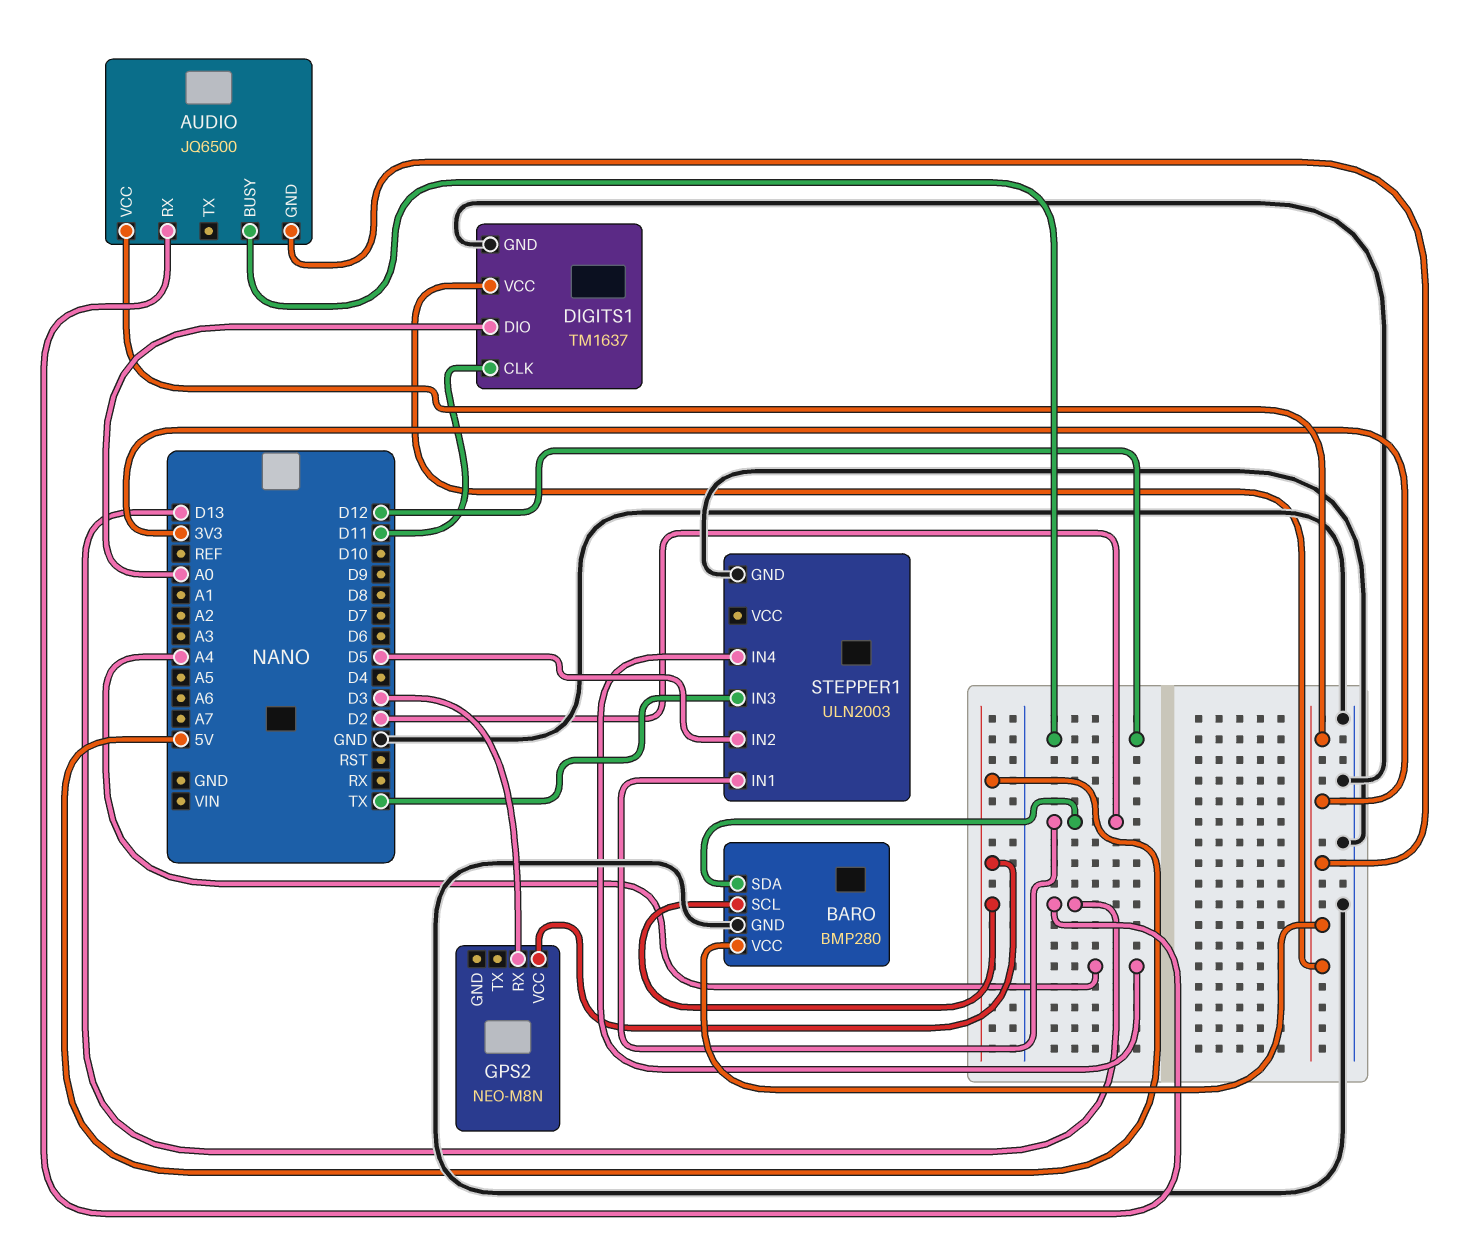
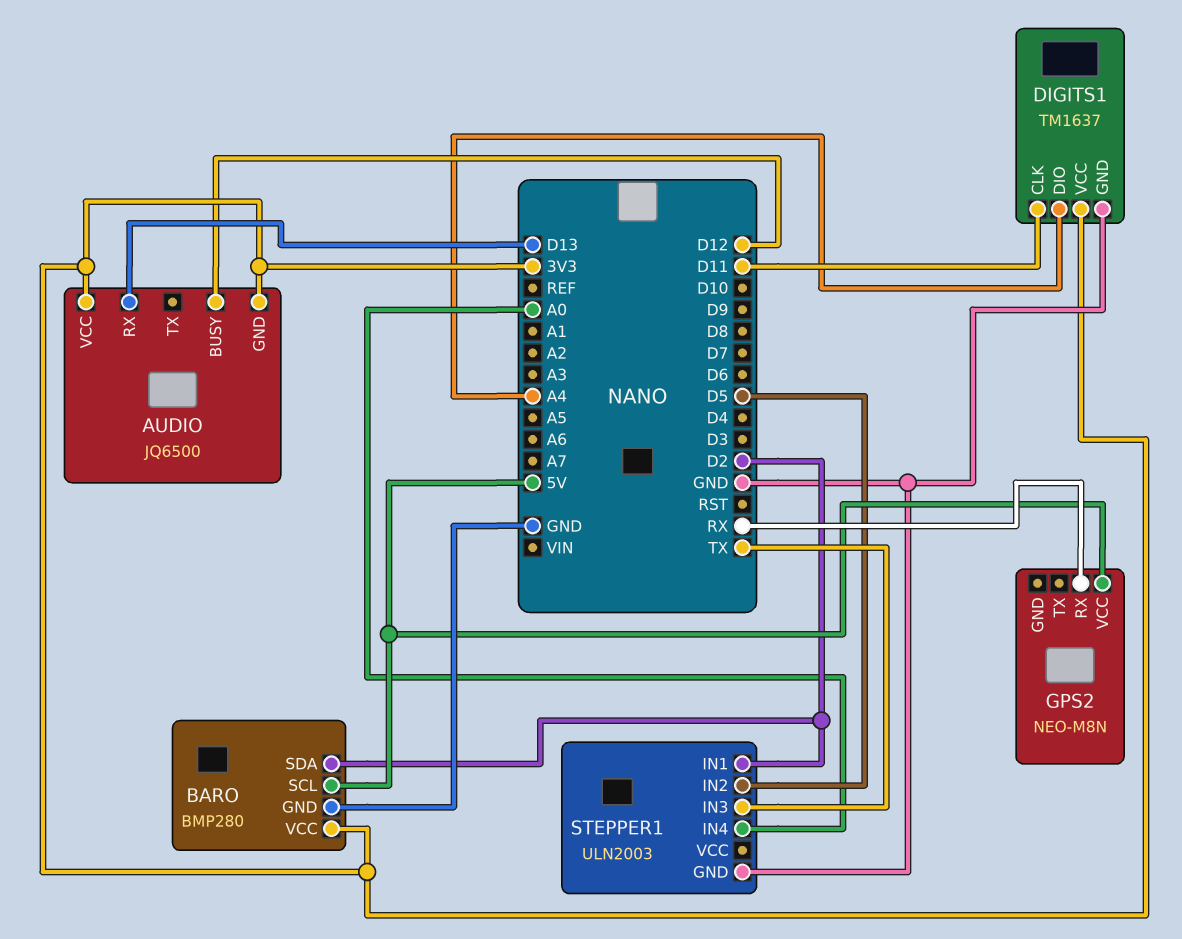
DIGITS1 pin DIO: A0 -> A4
GPS2 pin RX: D3 -> RX
STEPPER1 pin IN4: A4 -> A0

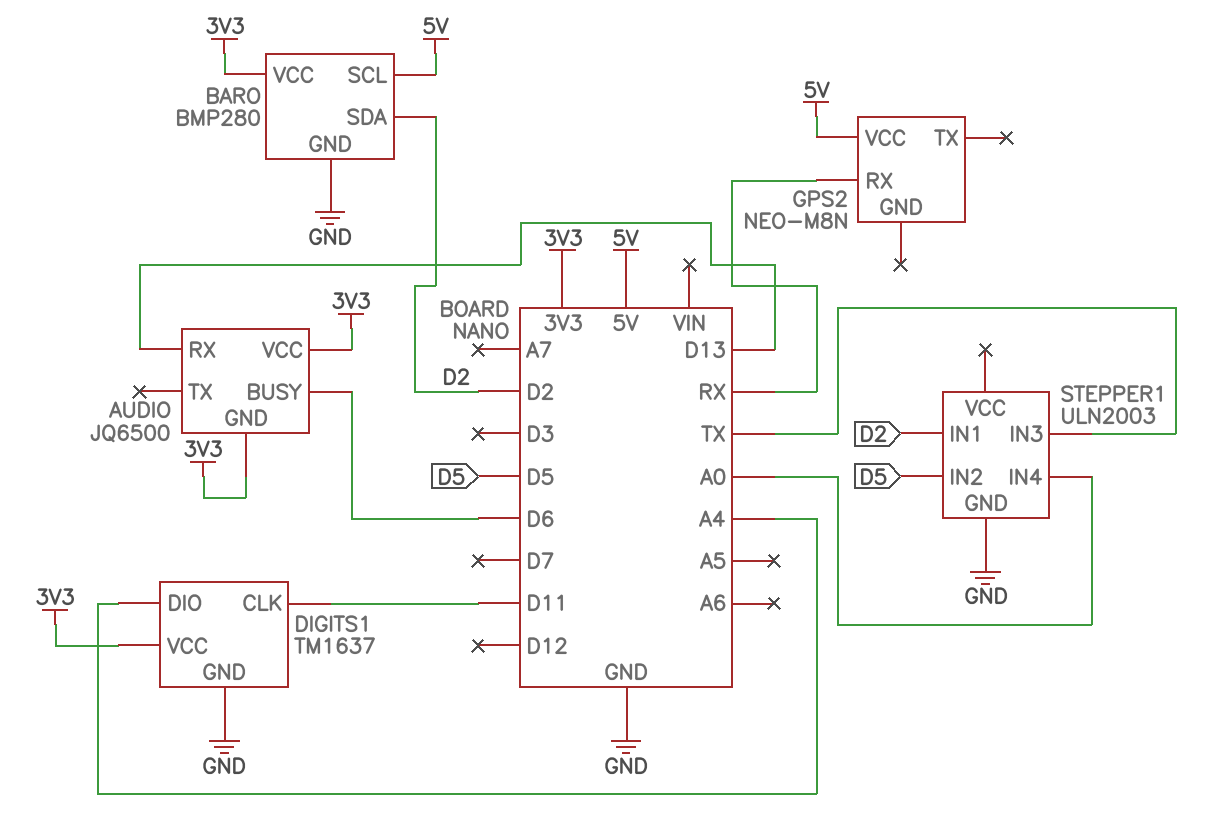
AUDIO pin BUSY: D12 -> D6

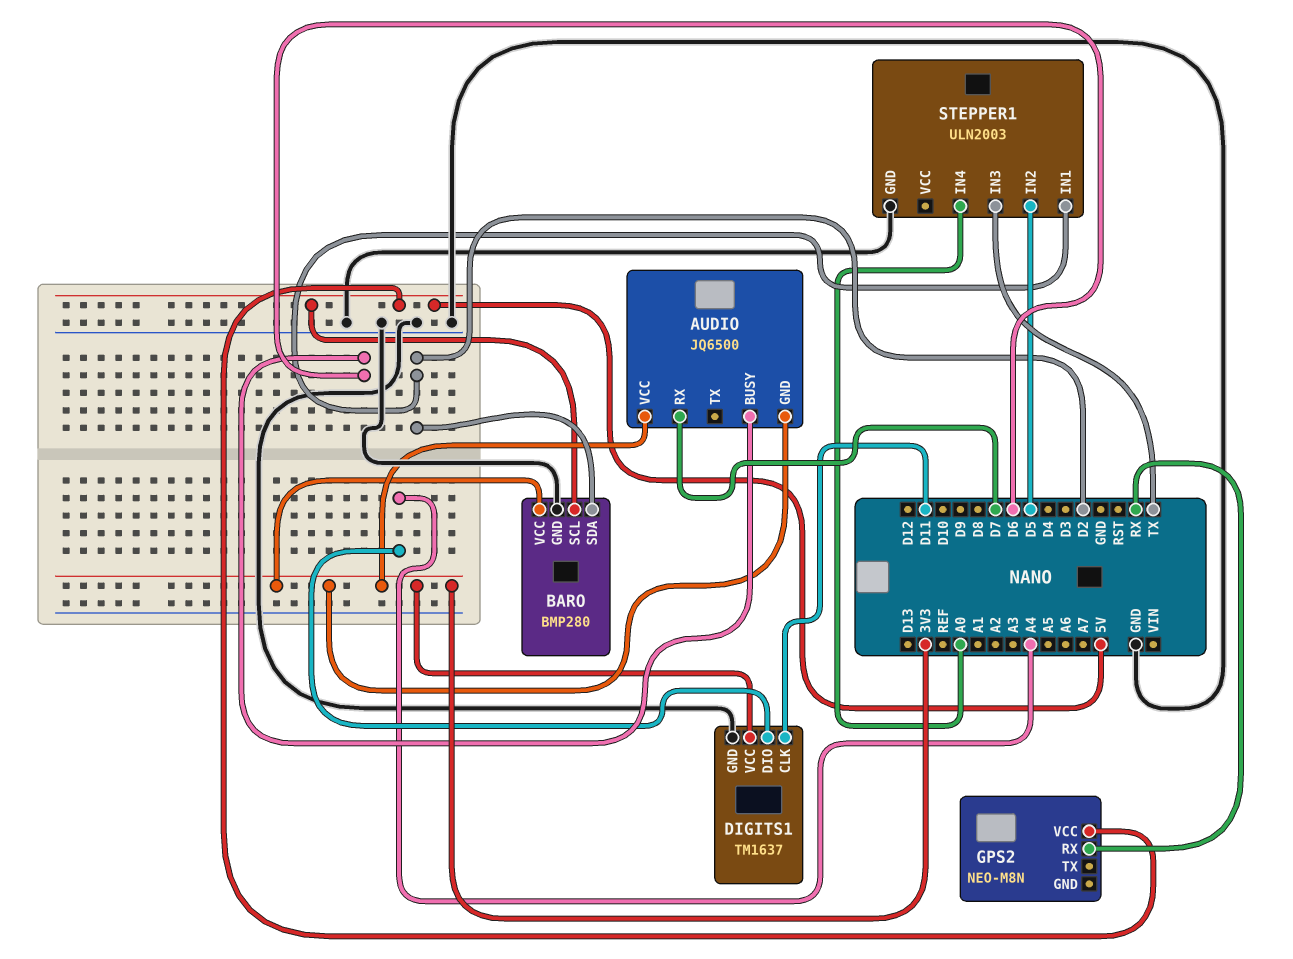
AUDIO pin RX: D13 -> D7

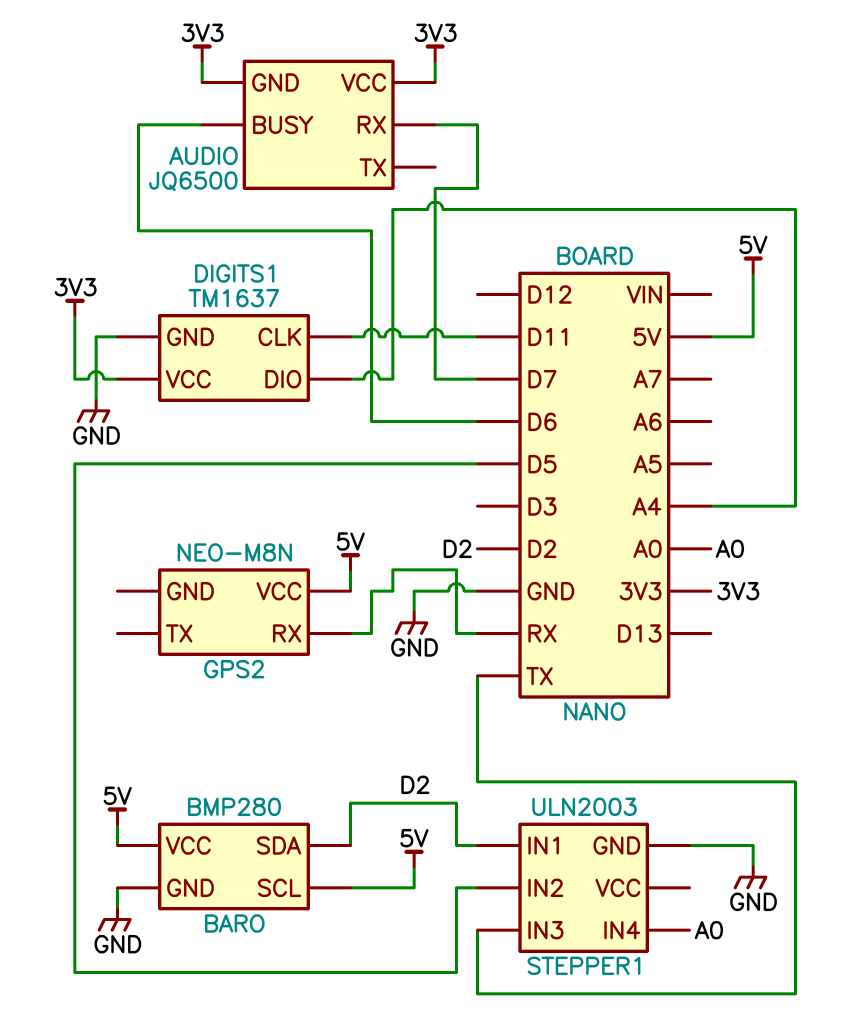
BARO pin VCC: 3V3 -> 5V

